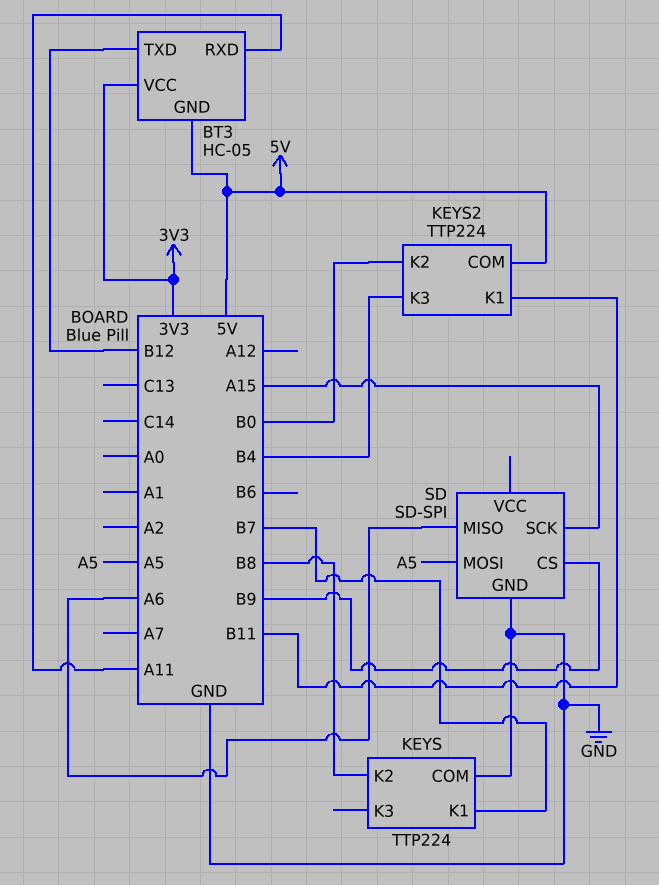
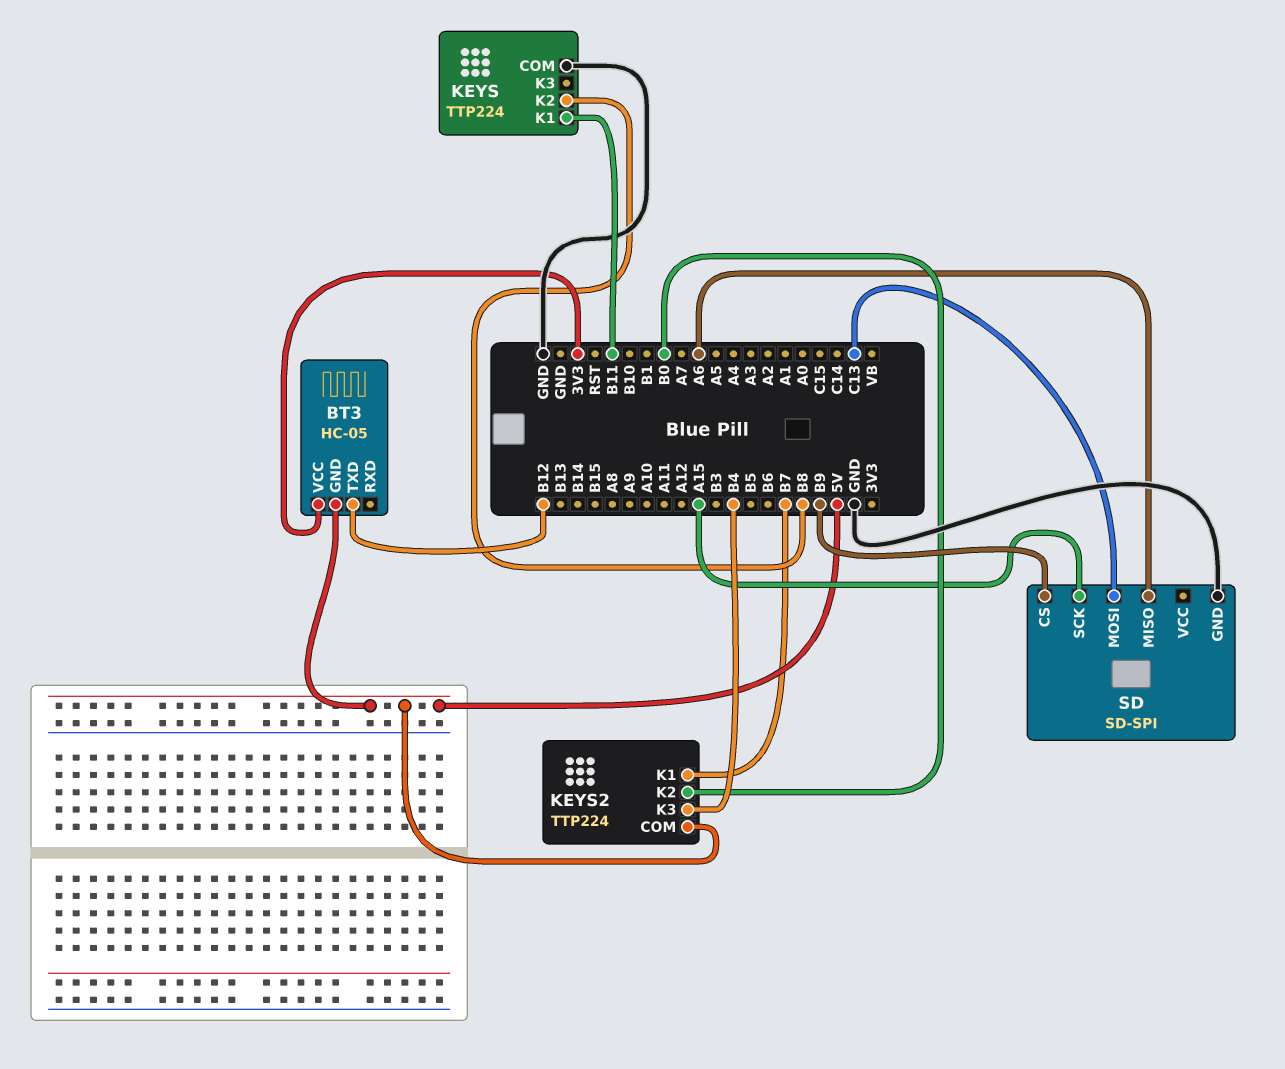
BT3 pin RXD: A11 -> none
KEYS pin K1: B7 -> B11
KEYS2 pin K1: B11 -> B7
SD pin MOSI: A5 -> C13

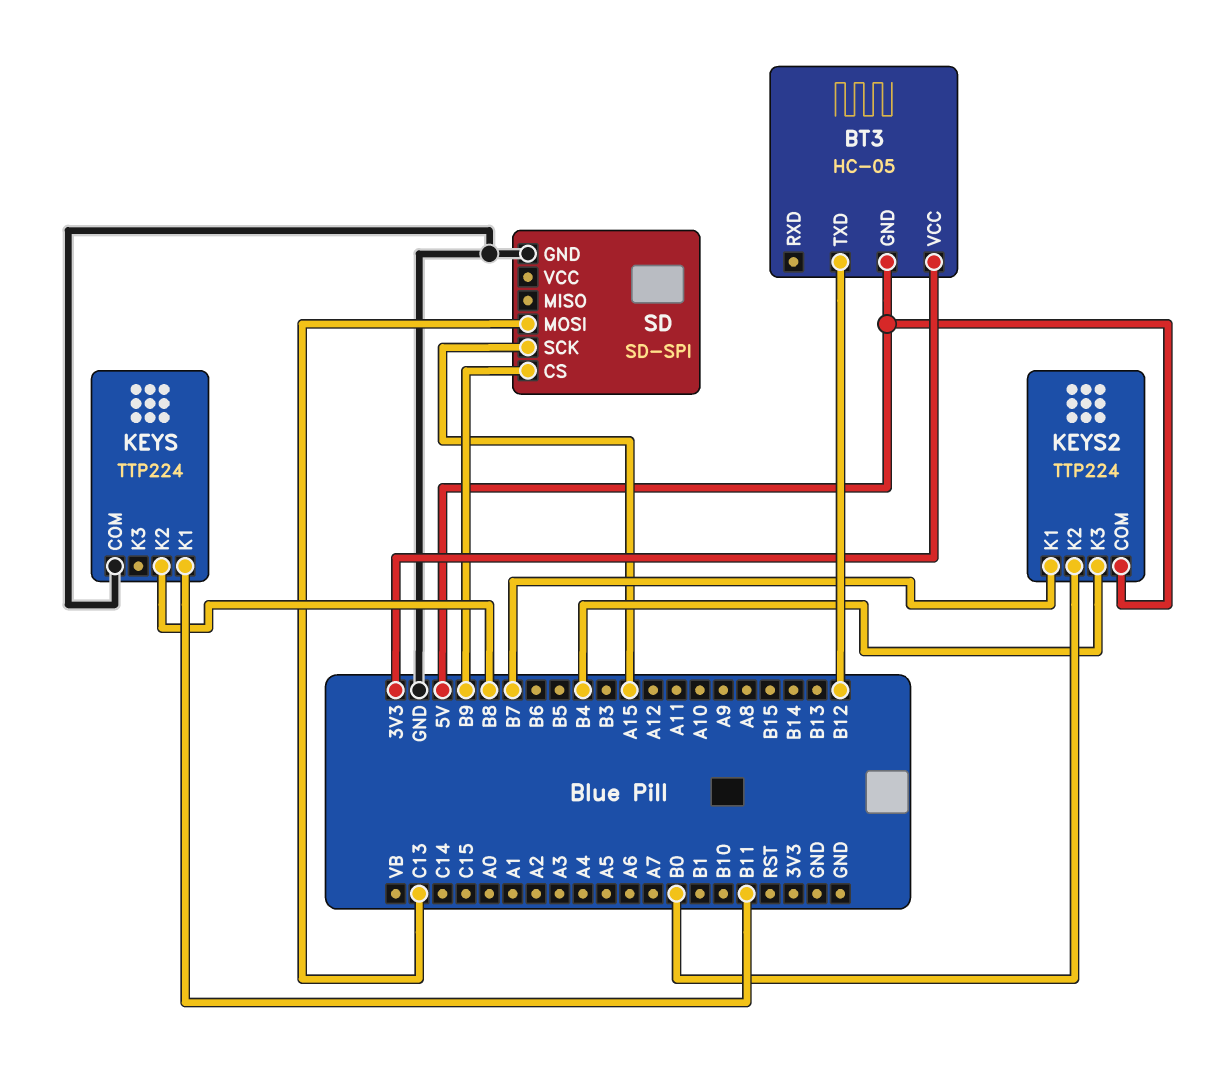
SD pin MISO: A6 -> none

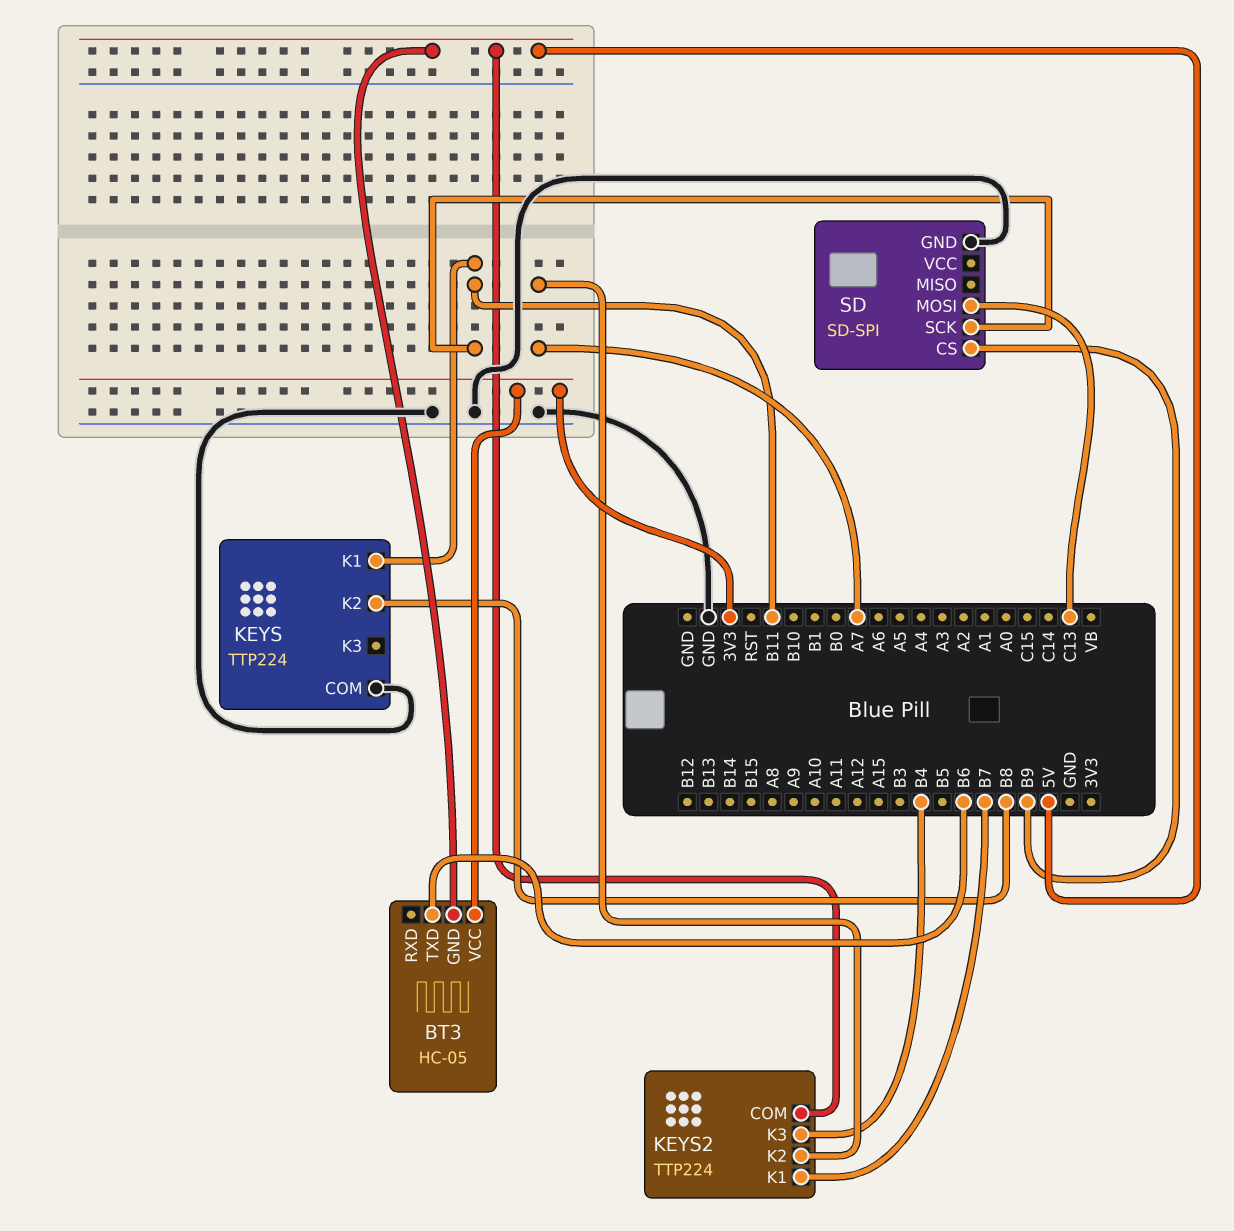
BT3 pin TXD: B12 -> B6
KEYS2 pin K2: B0 -> A7
SD pin SCK: A15 -> B11

